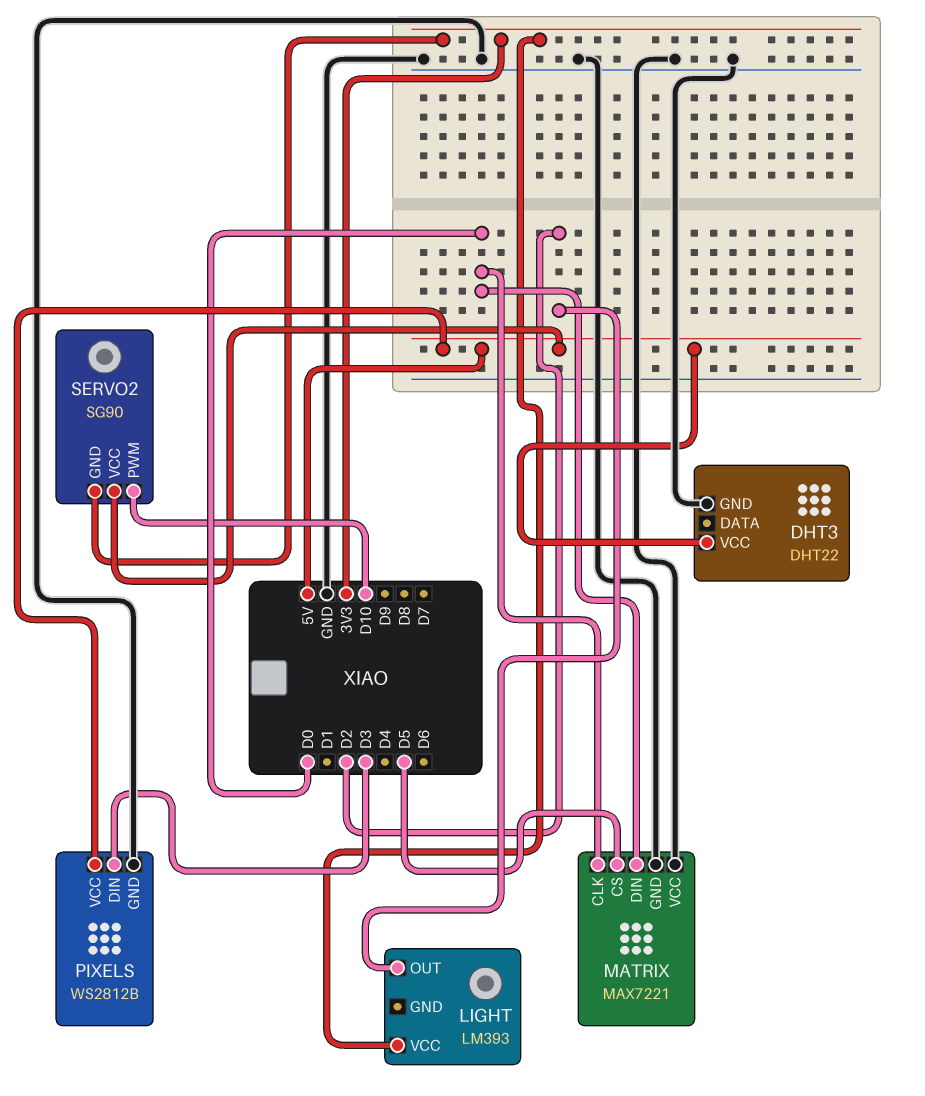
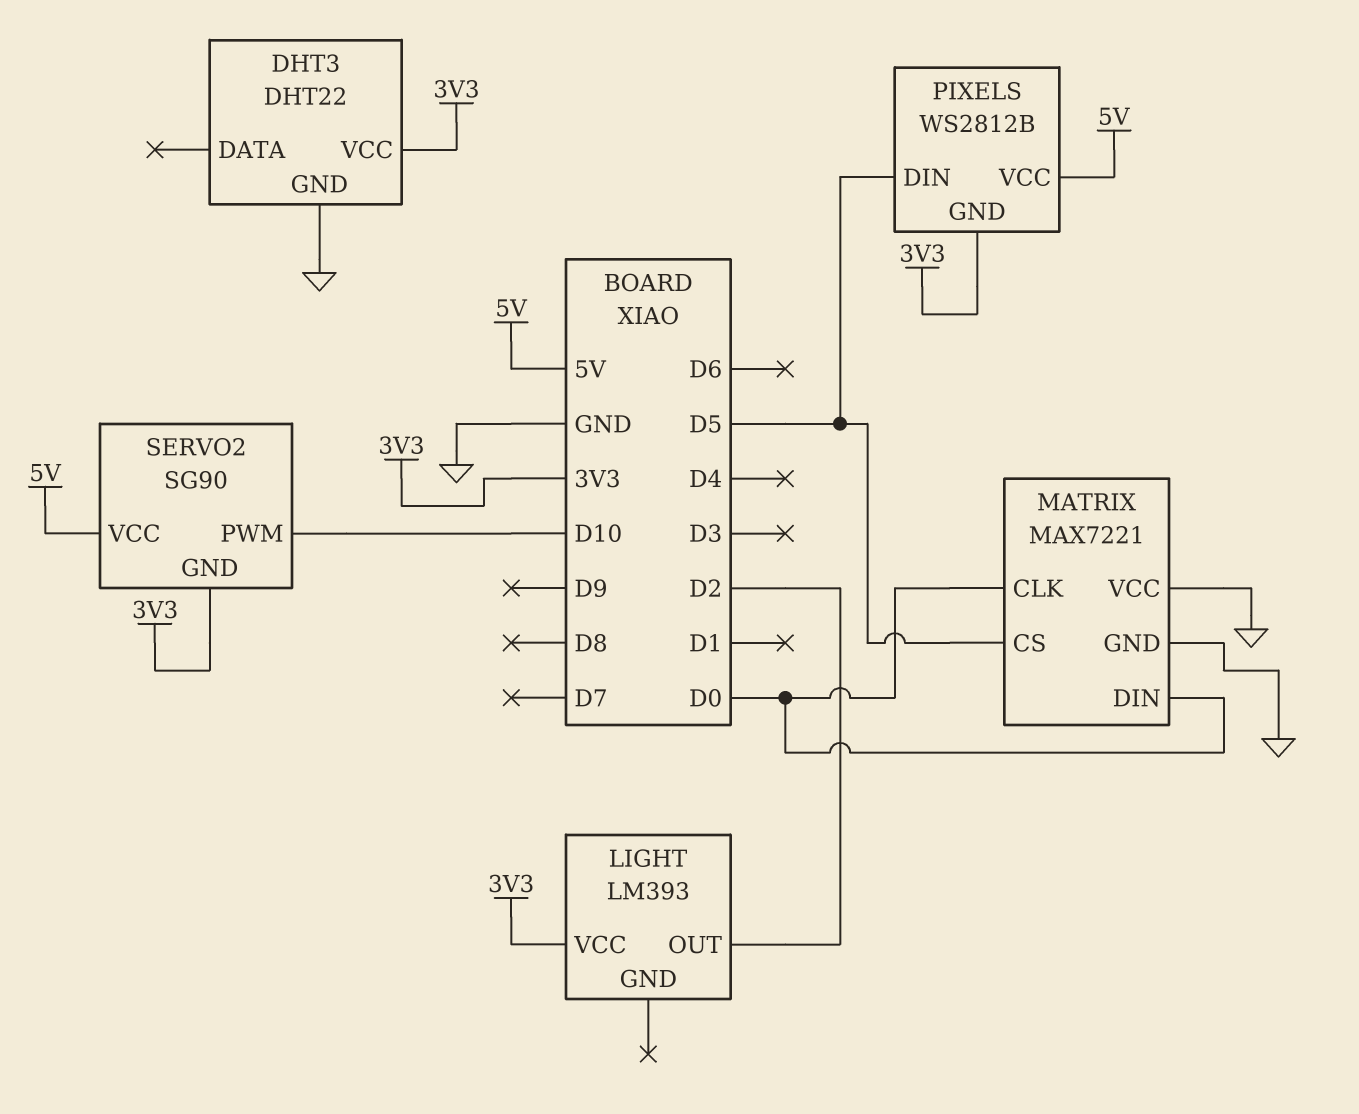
DHT3 pin VCC: 5V -> 3V3
PIXELS pin DIN: D3 -> D5
PIXELS pin GND: GND -> 3V3

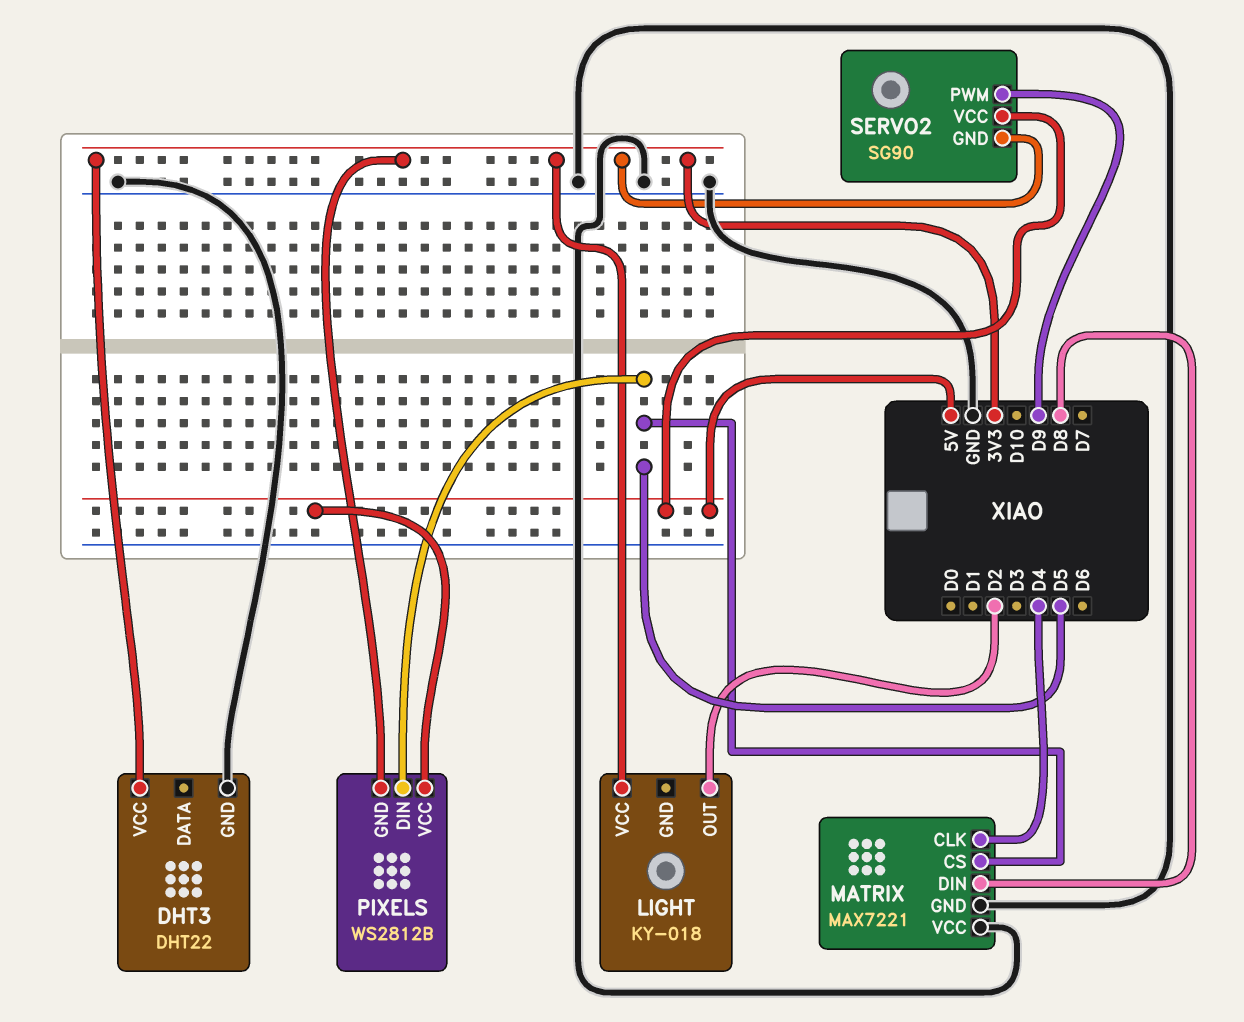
LIGHT: LM393 -> KY-018
MATRIX pin CLK: D0 -> D4
MATRIX pin DIN: D0 -> D8
SERVO2 pin PWM: D10 -> D9

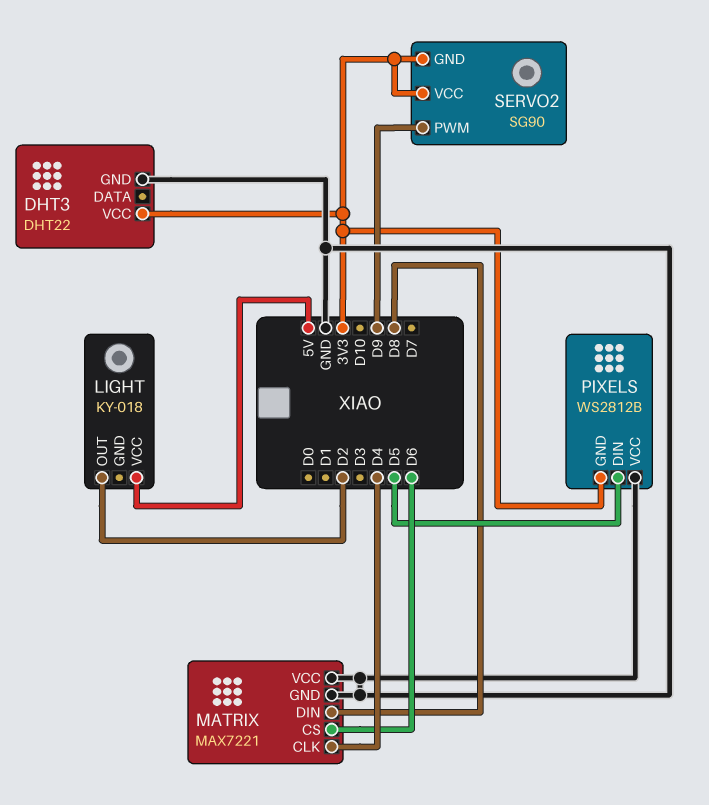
LIGHT pin VCC: 3V3 -> 5V
MATRIX pin CS: D5 -> D6
PIXELS pin VCC: 5V -> GND
SERVO2 pin VCC: 5V -> 3V3

